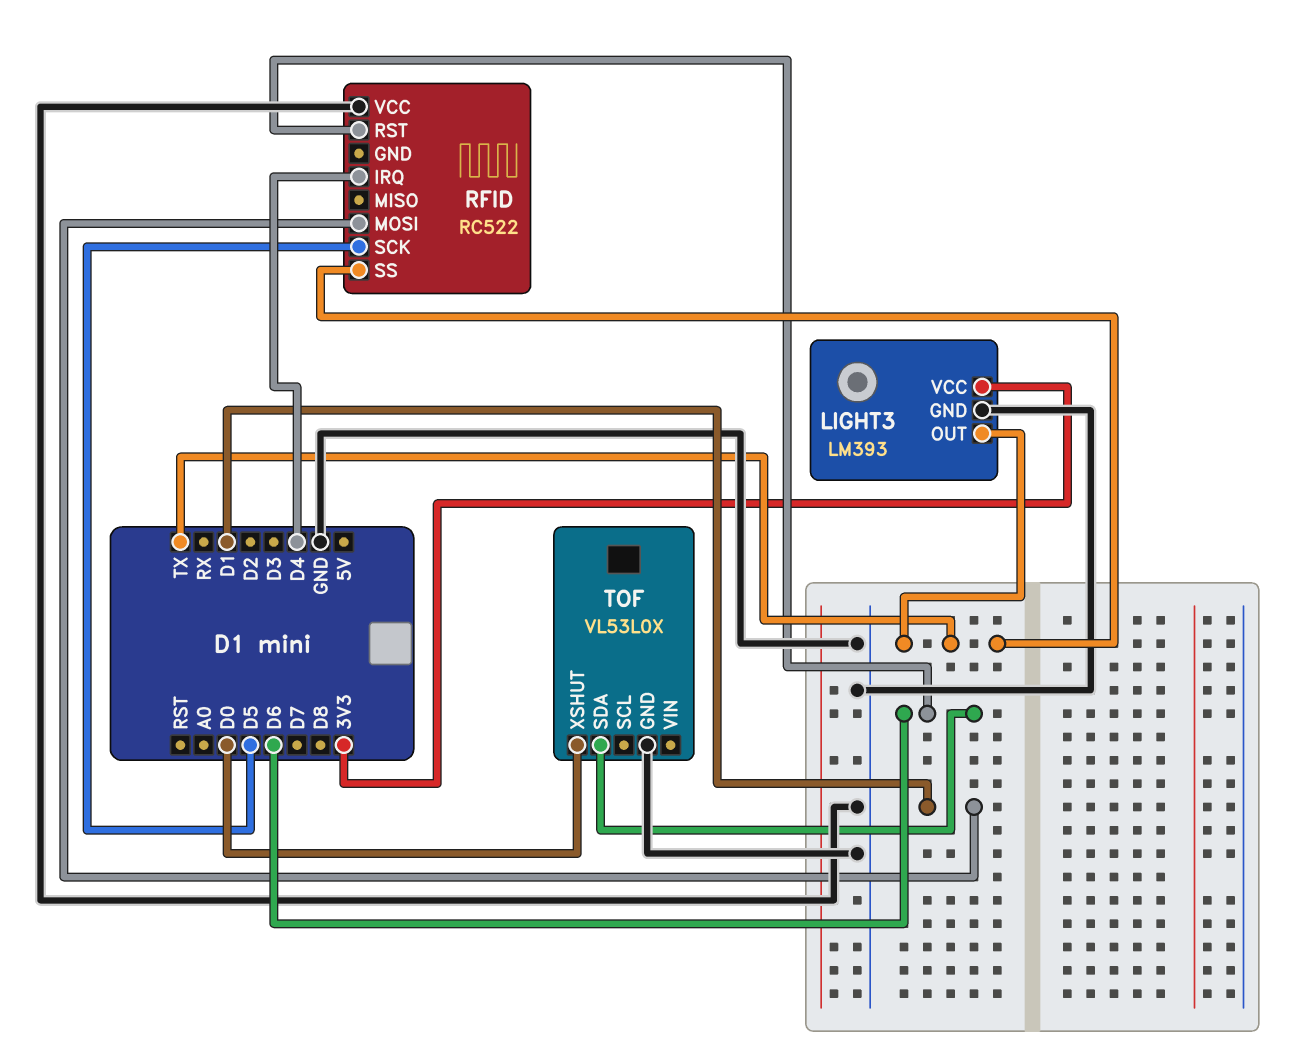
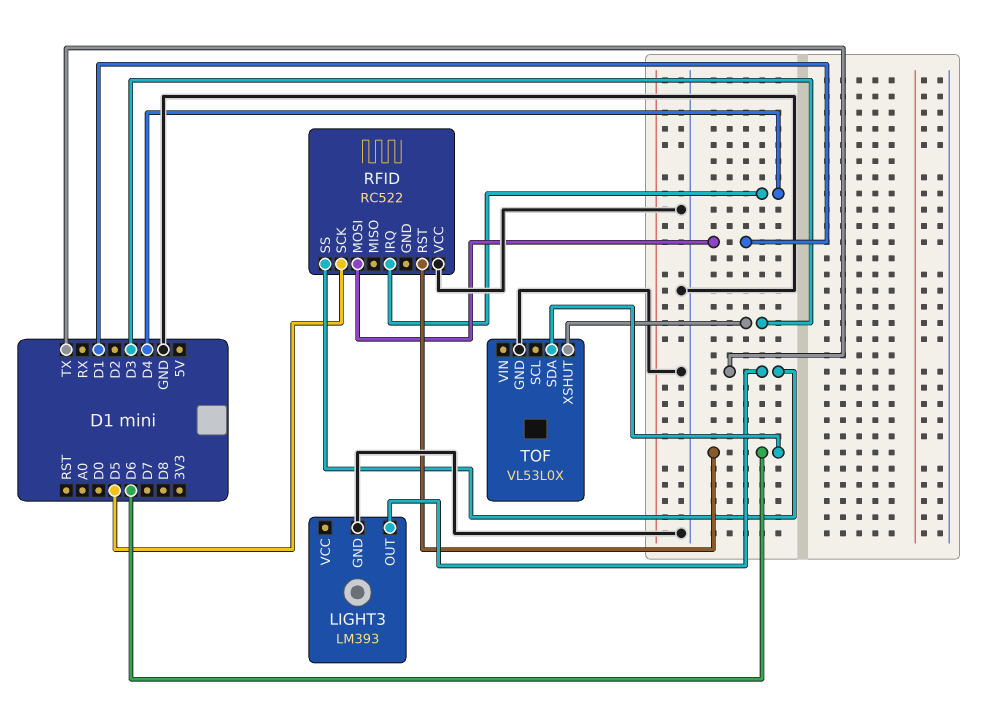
LIGHT3 pin VCC: 3V3 -> none
TOF pin XSHUT: D0 -> D3

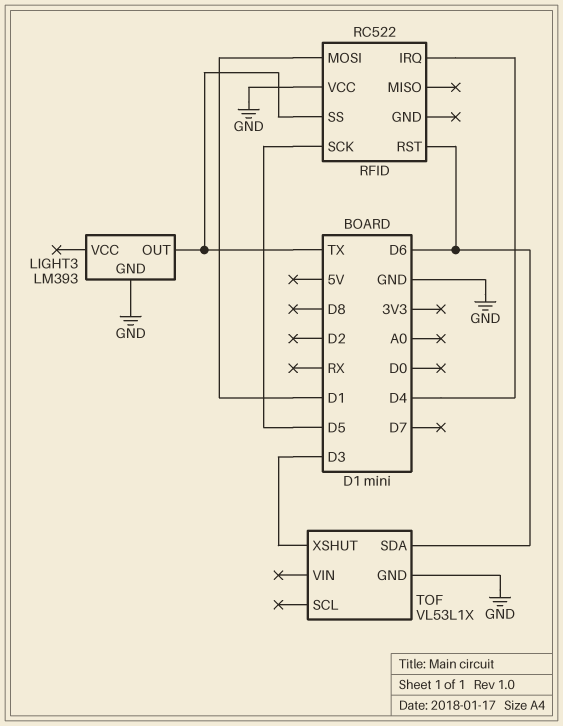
TOF: VL53L0X -> VL53L1X

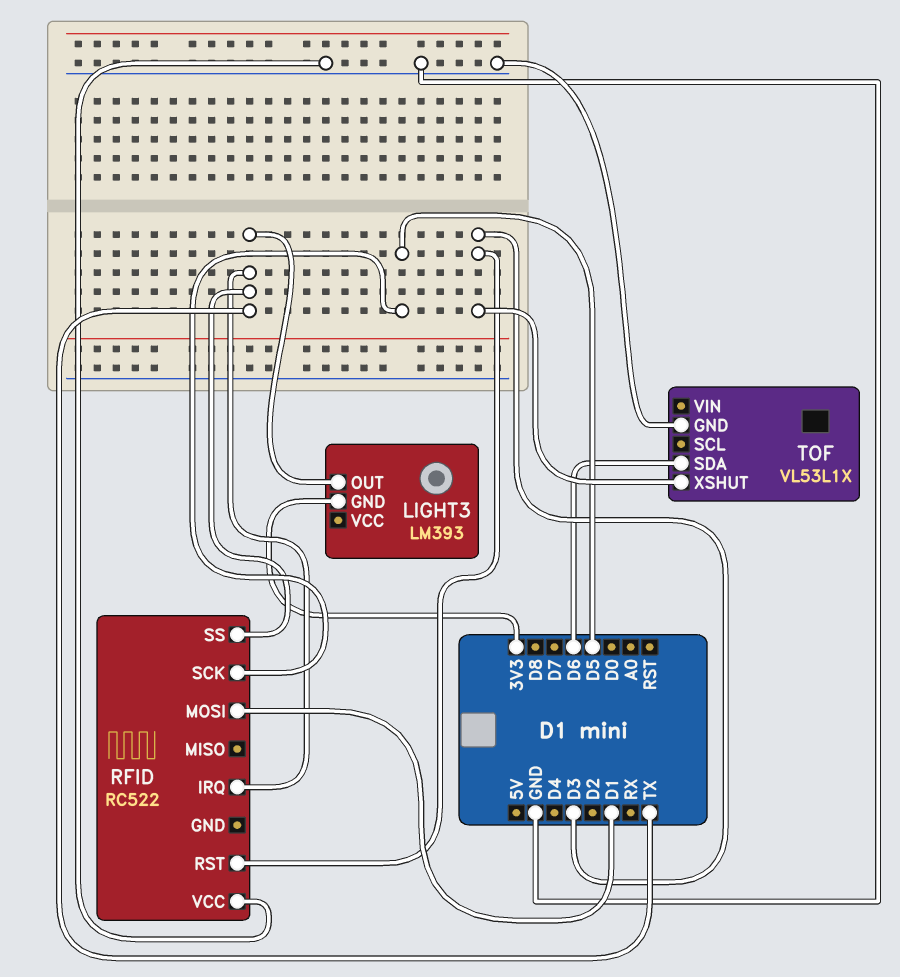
LIGHT3 pin GND: GND -> 3V3
RFID pin IRQ: D4 -> TX
RFID pin RST: D6 -> D3

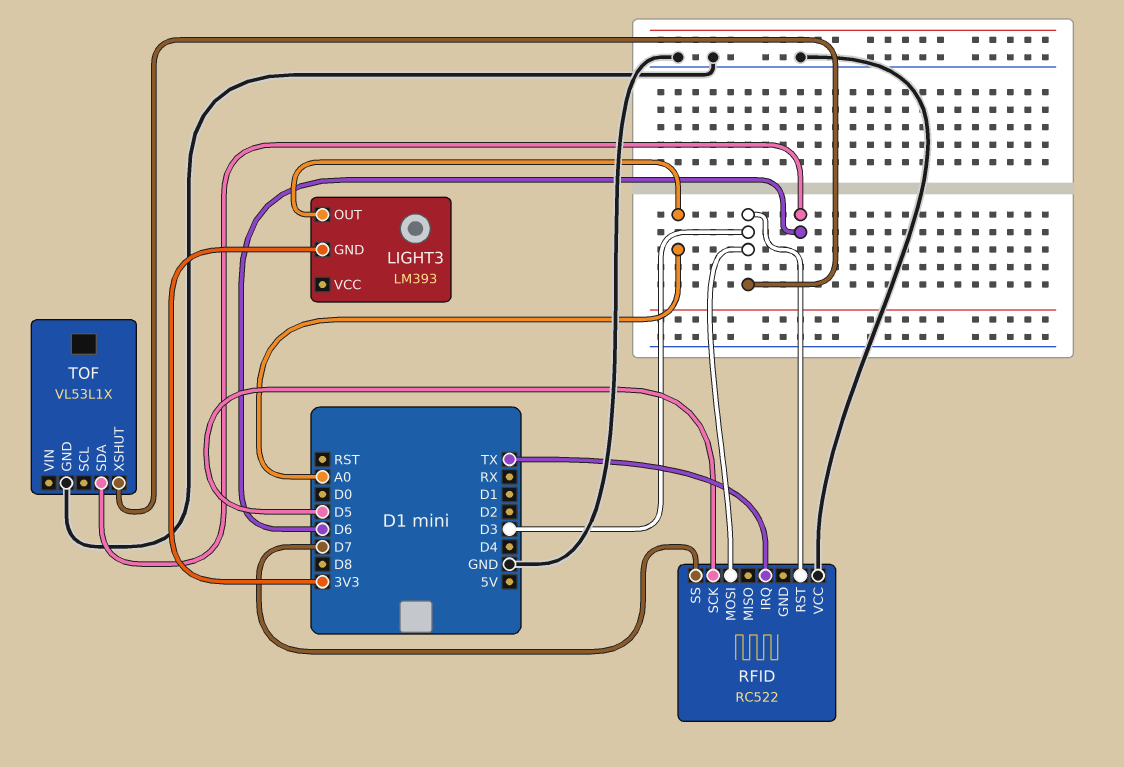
LIGHT3 pin OUT: TX -> A0
RFID pin MOSI: D1 -> D3
RFID pin SS: TX -> D7

